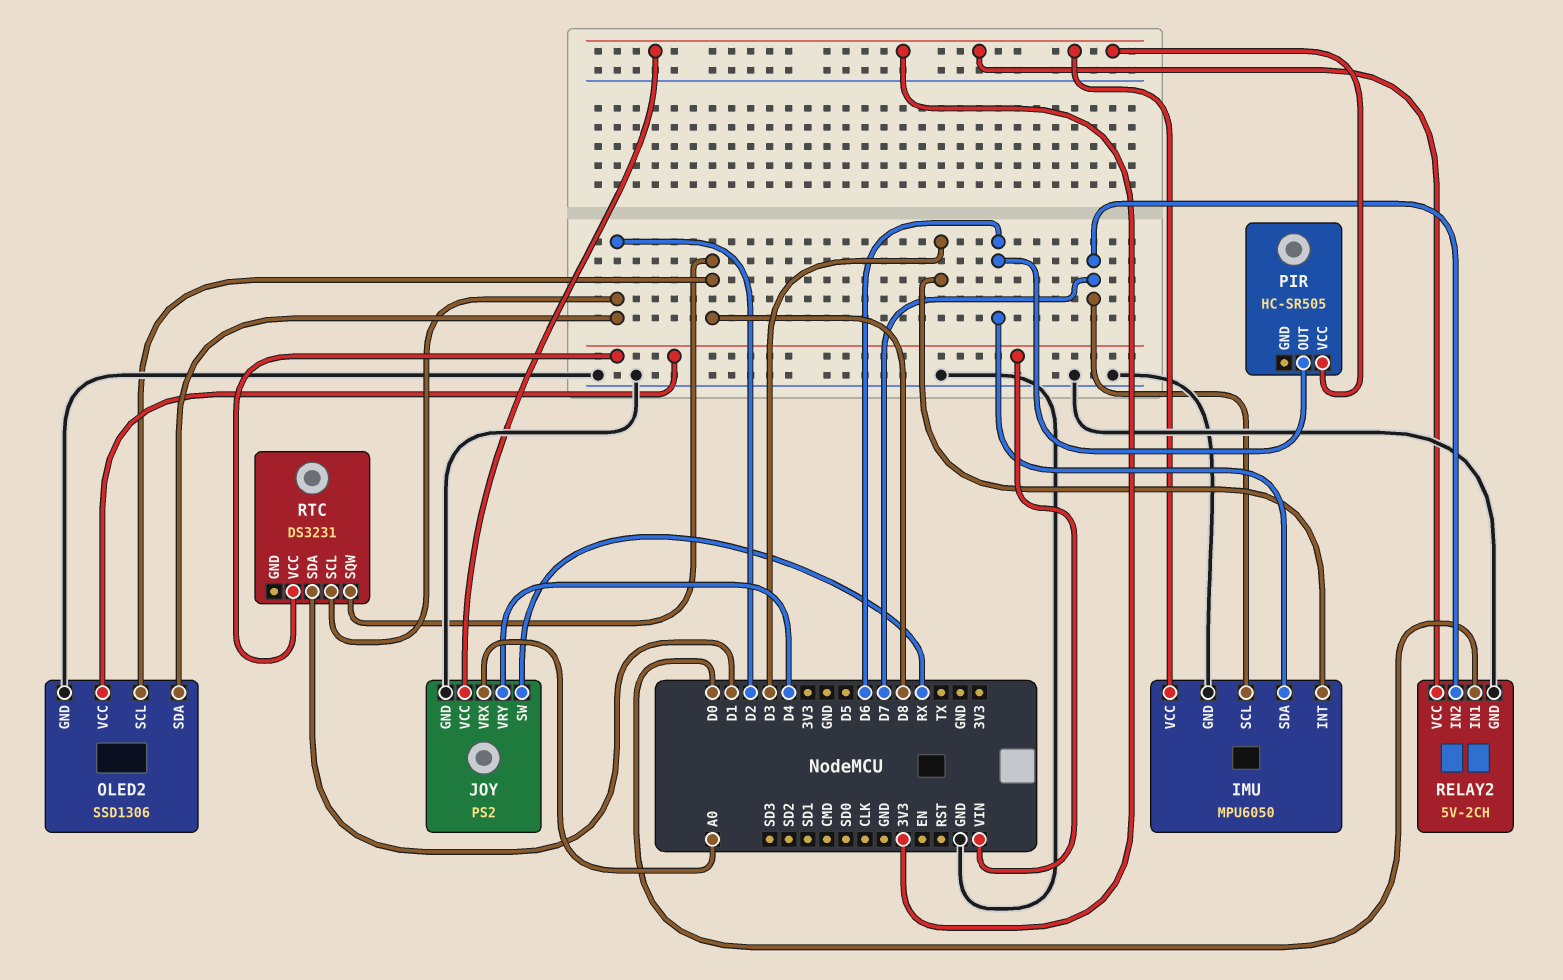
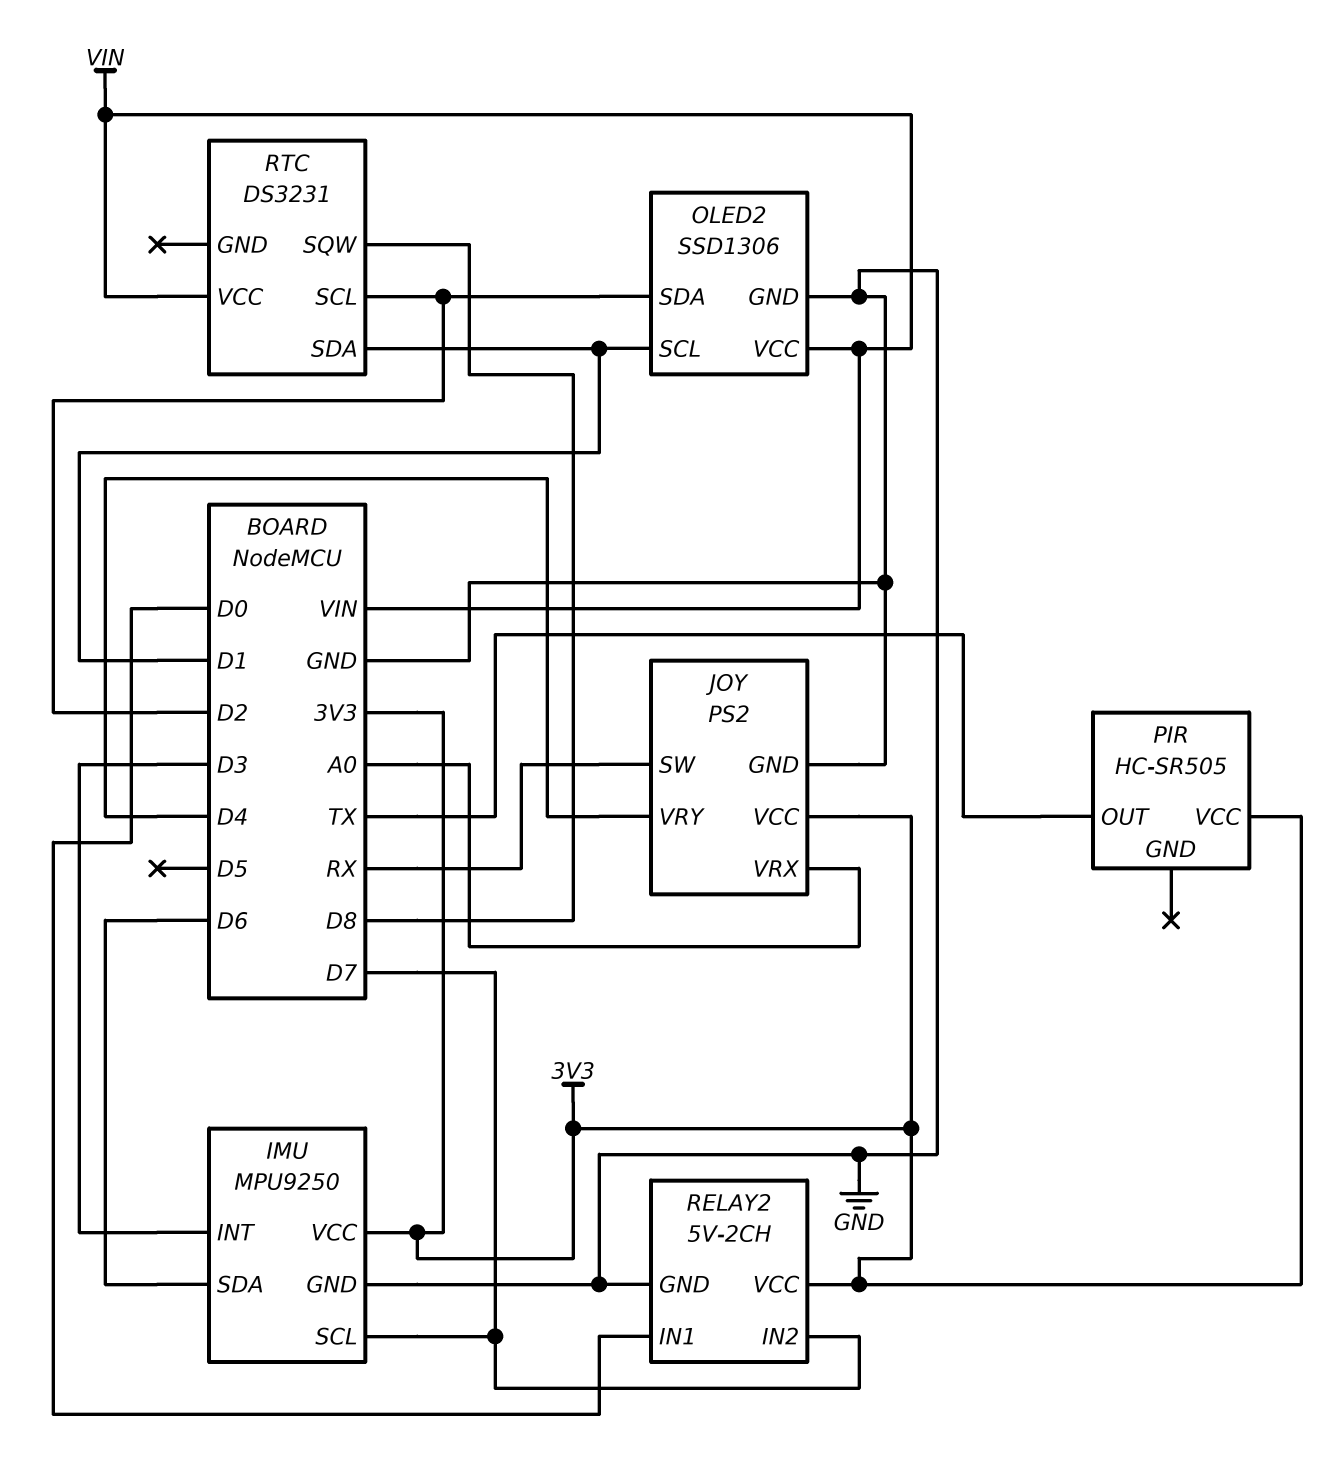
IMU: MPU6050 -> MPU9250
OLED2 pin SCL: D8 -> D1
PIR pin OUT: D6 -> TX

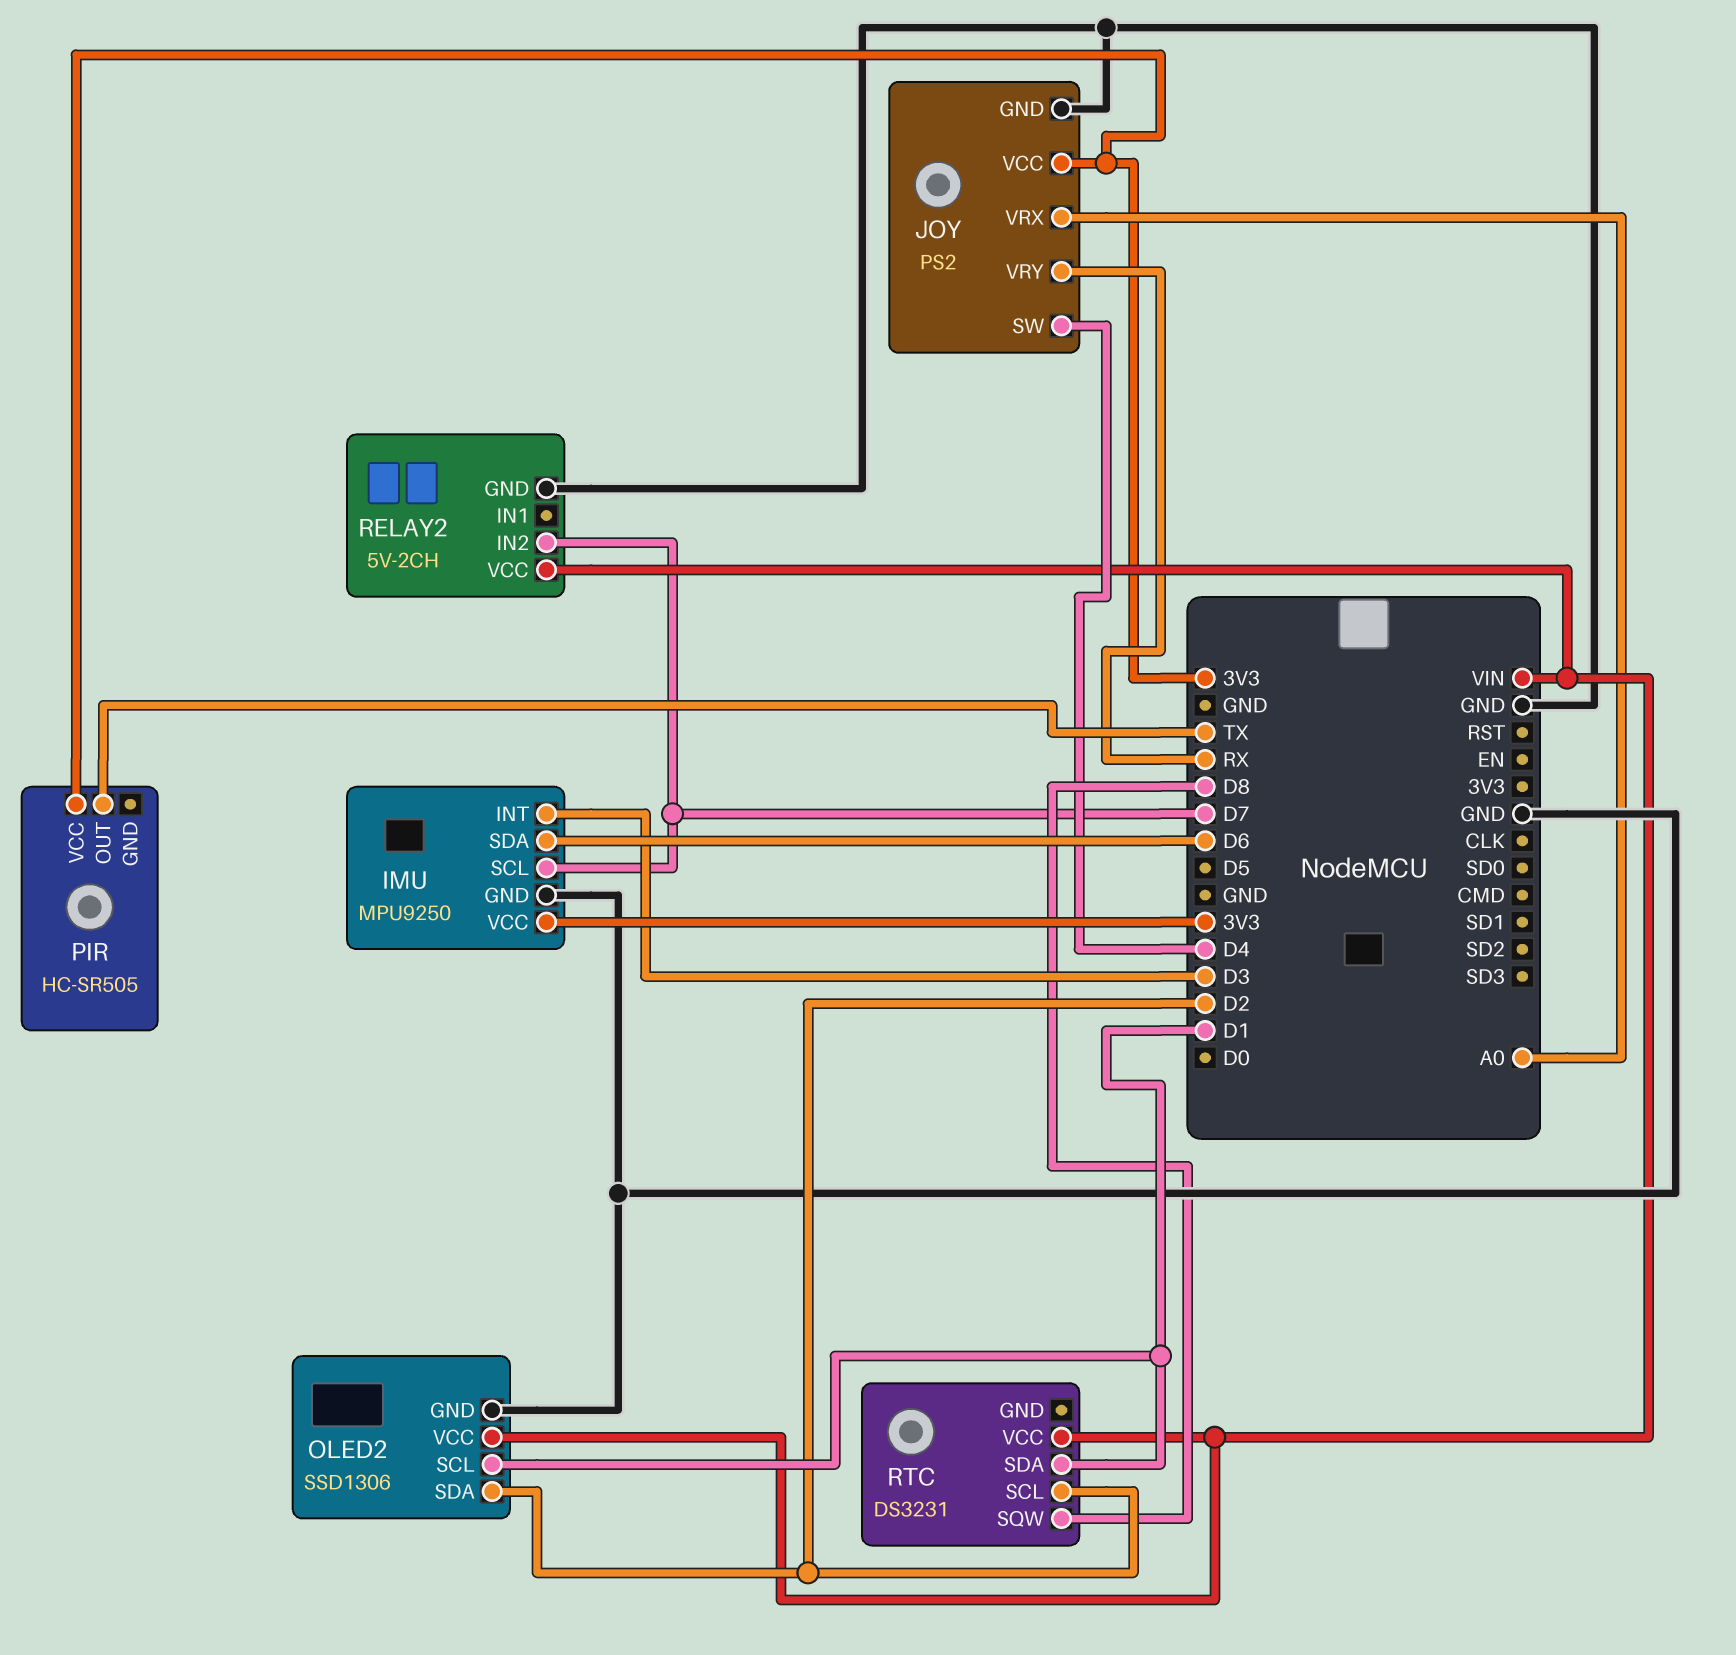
JOY pin SW: RX -> D4
JOY pin VRY: D4 -> RX
RELAY2 pin IN1: D0 -> none
RELAY2 pin VCC: 3V3 -> VIN

